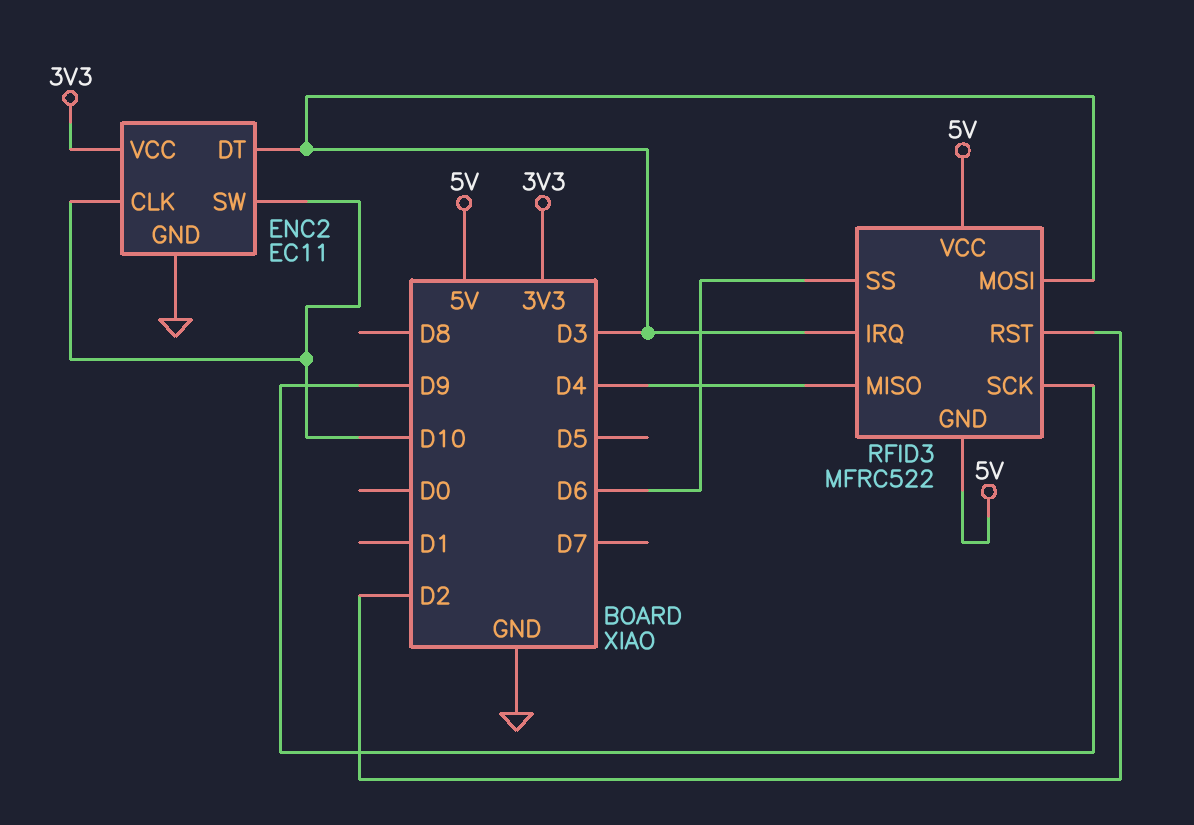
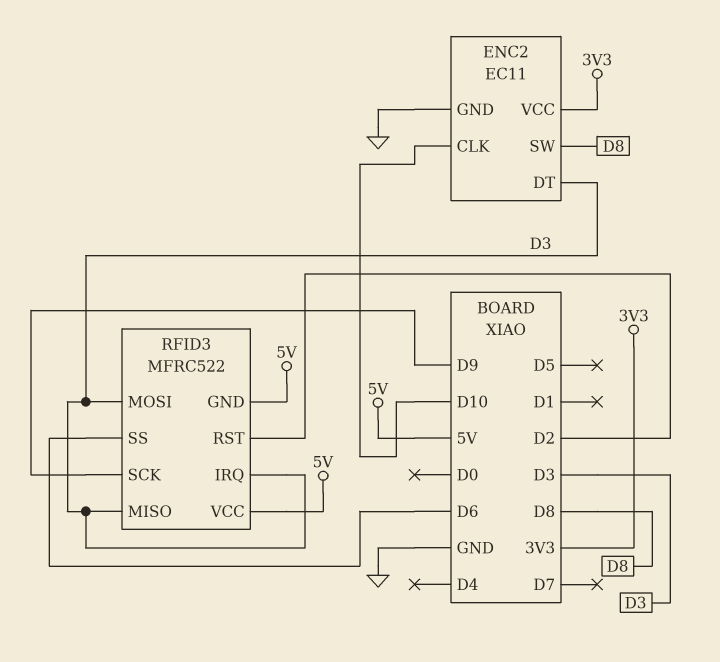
ENC2 pin SW: D10 -> D8
RFID3 pin MISO: D4 -> D3

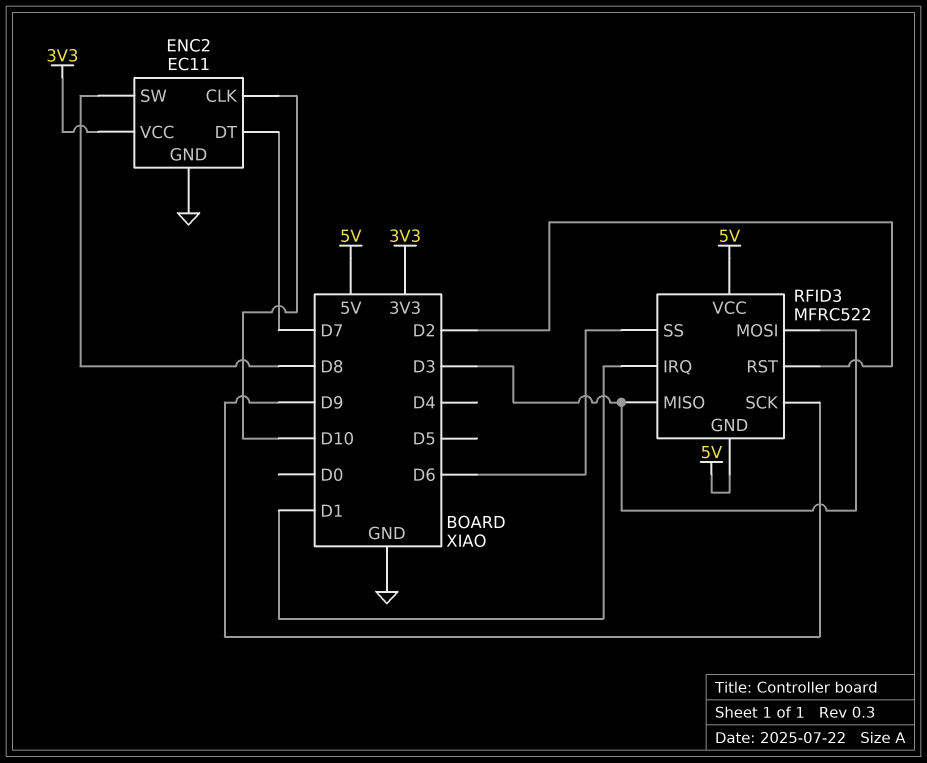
ENC2 pin DT: D3 -> D7
RFID3 pin IRQ: D3 -> D1

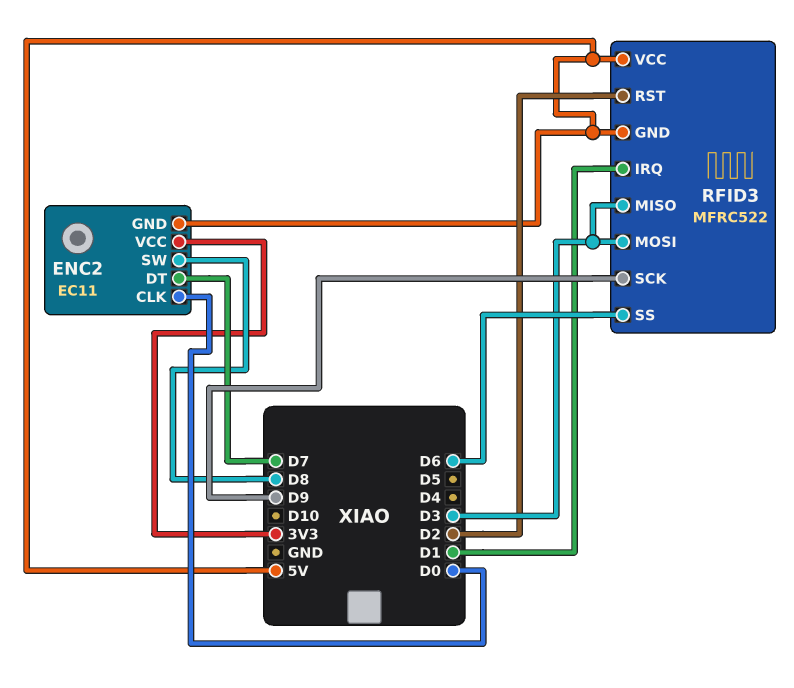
ENC2 pin CLK: D10 -> D0
ENC2 pin GND: GND -> 5V

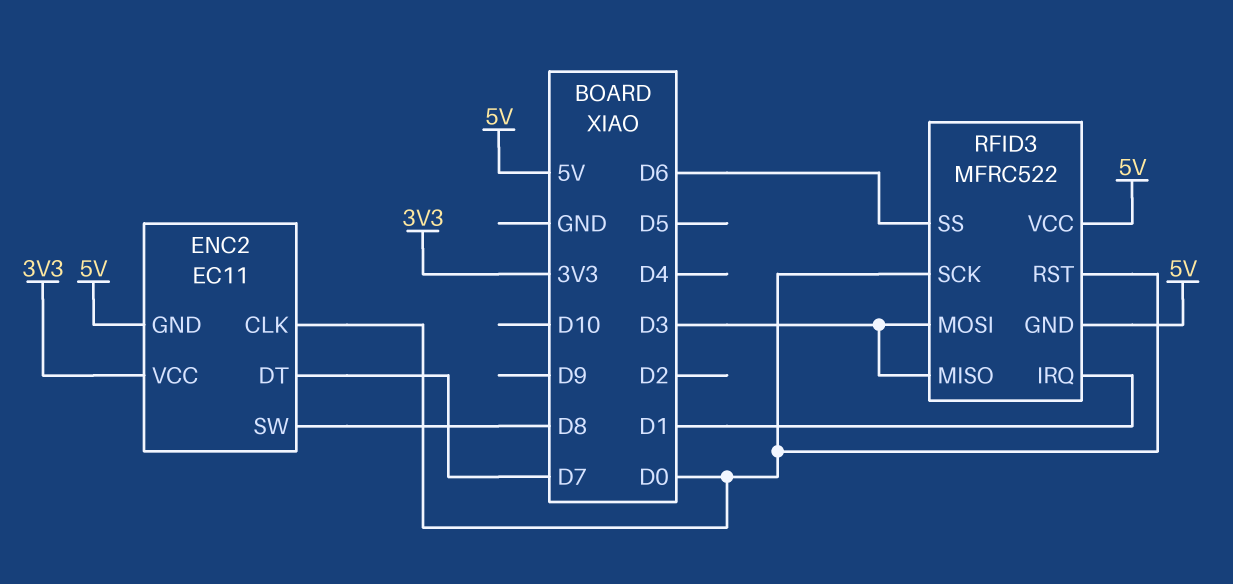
RFID3 pin RST: D2 -> D0
RFID3 pin SCK: D9 -> D0

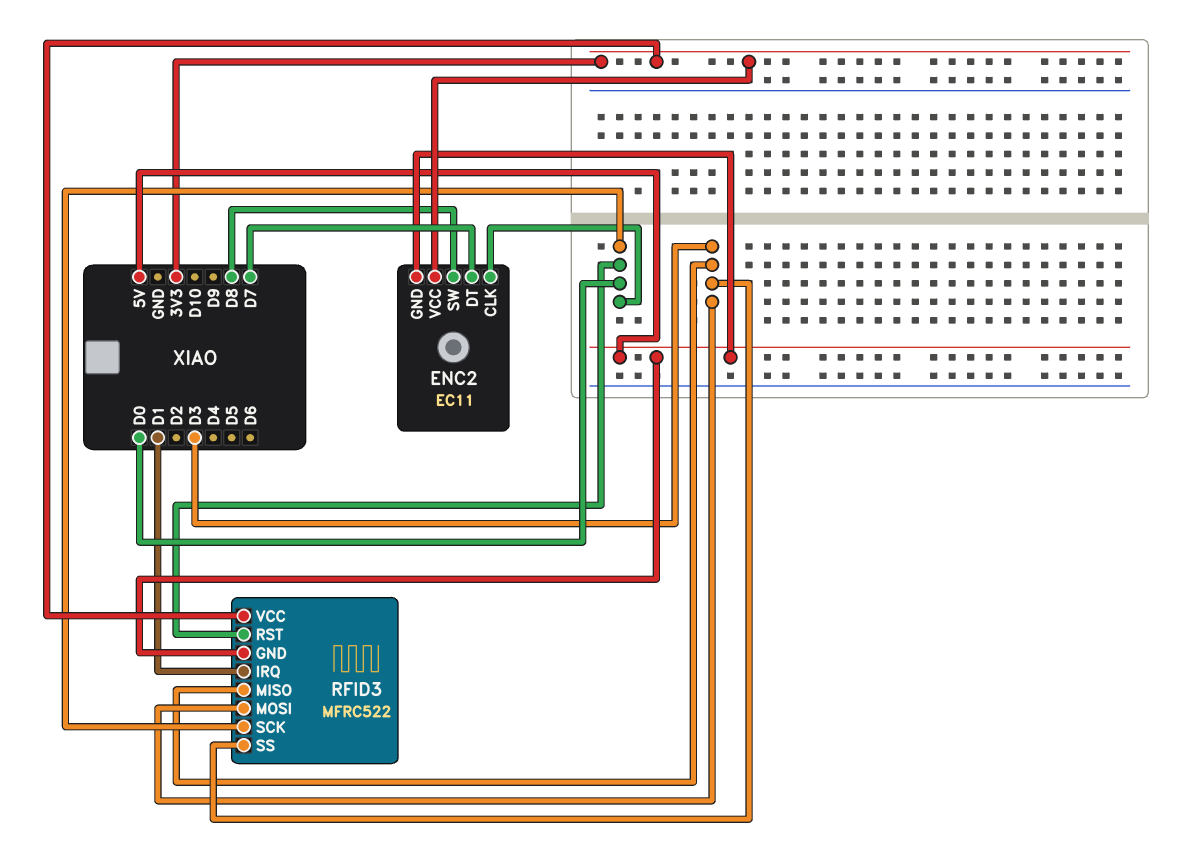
RFID3 pin SS: D6 -> D3
RFID3 pin VCC: 5V -> 3V3

